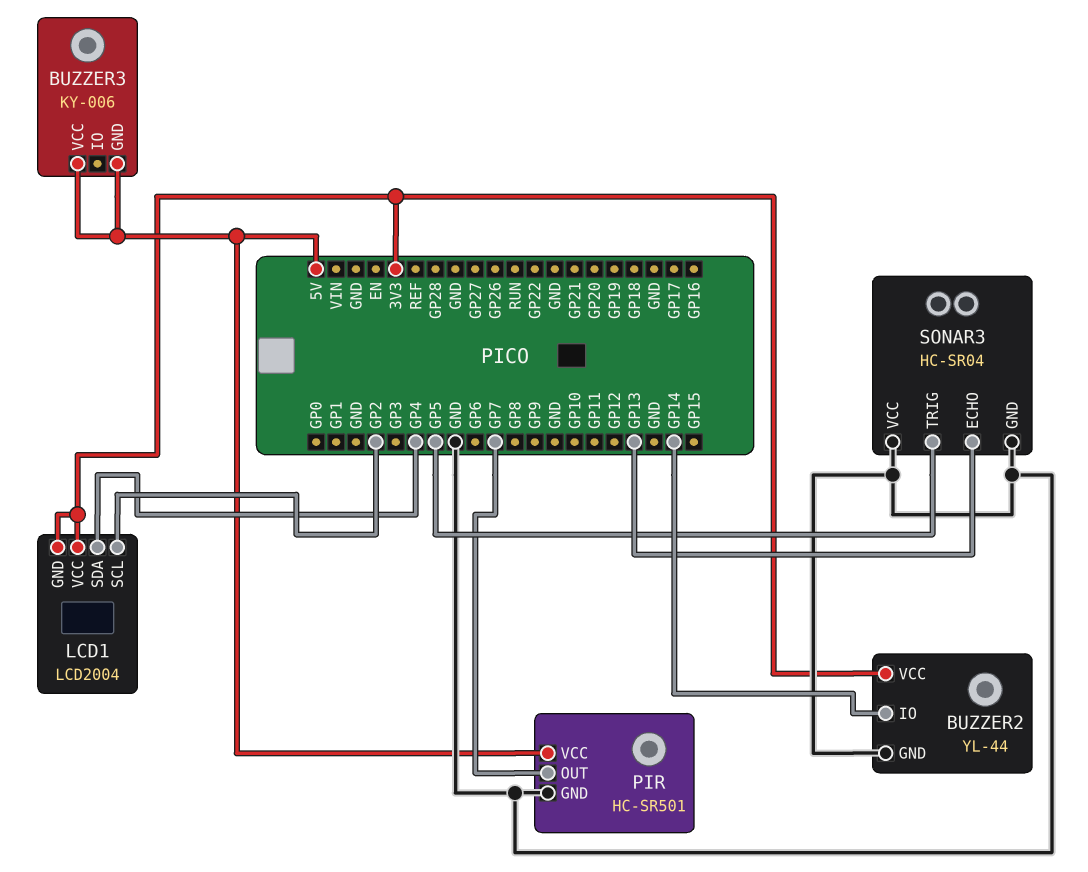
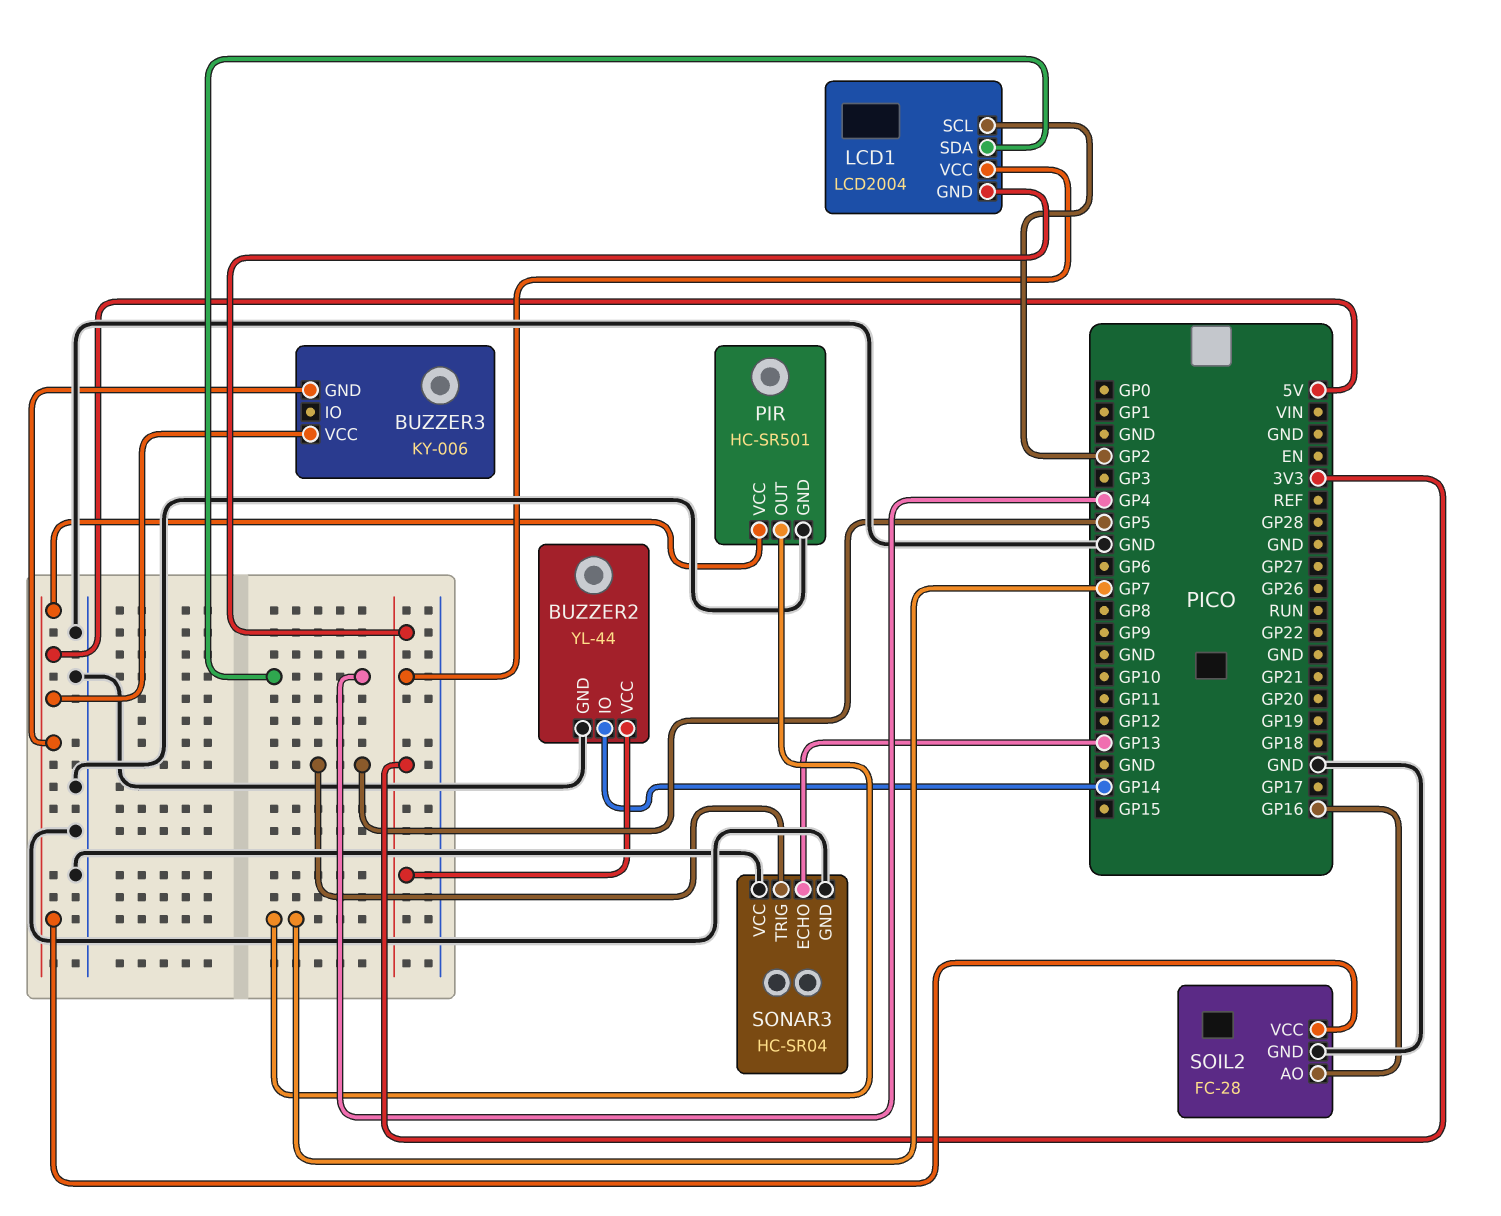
SOIL2: none -> FC-28
SOIL2 pin AO: none -> GP16
SOIL2 pin GND: none -> GND
SOIL2 pin VCC: none -> 5V

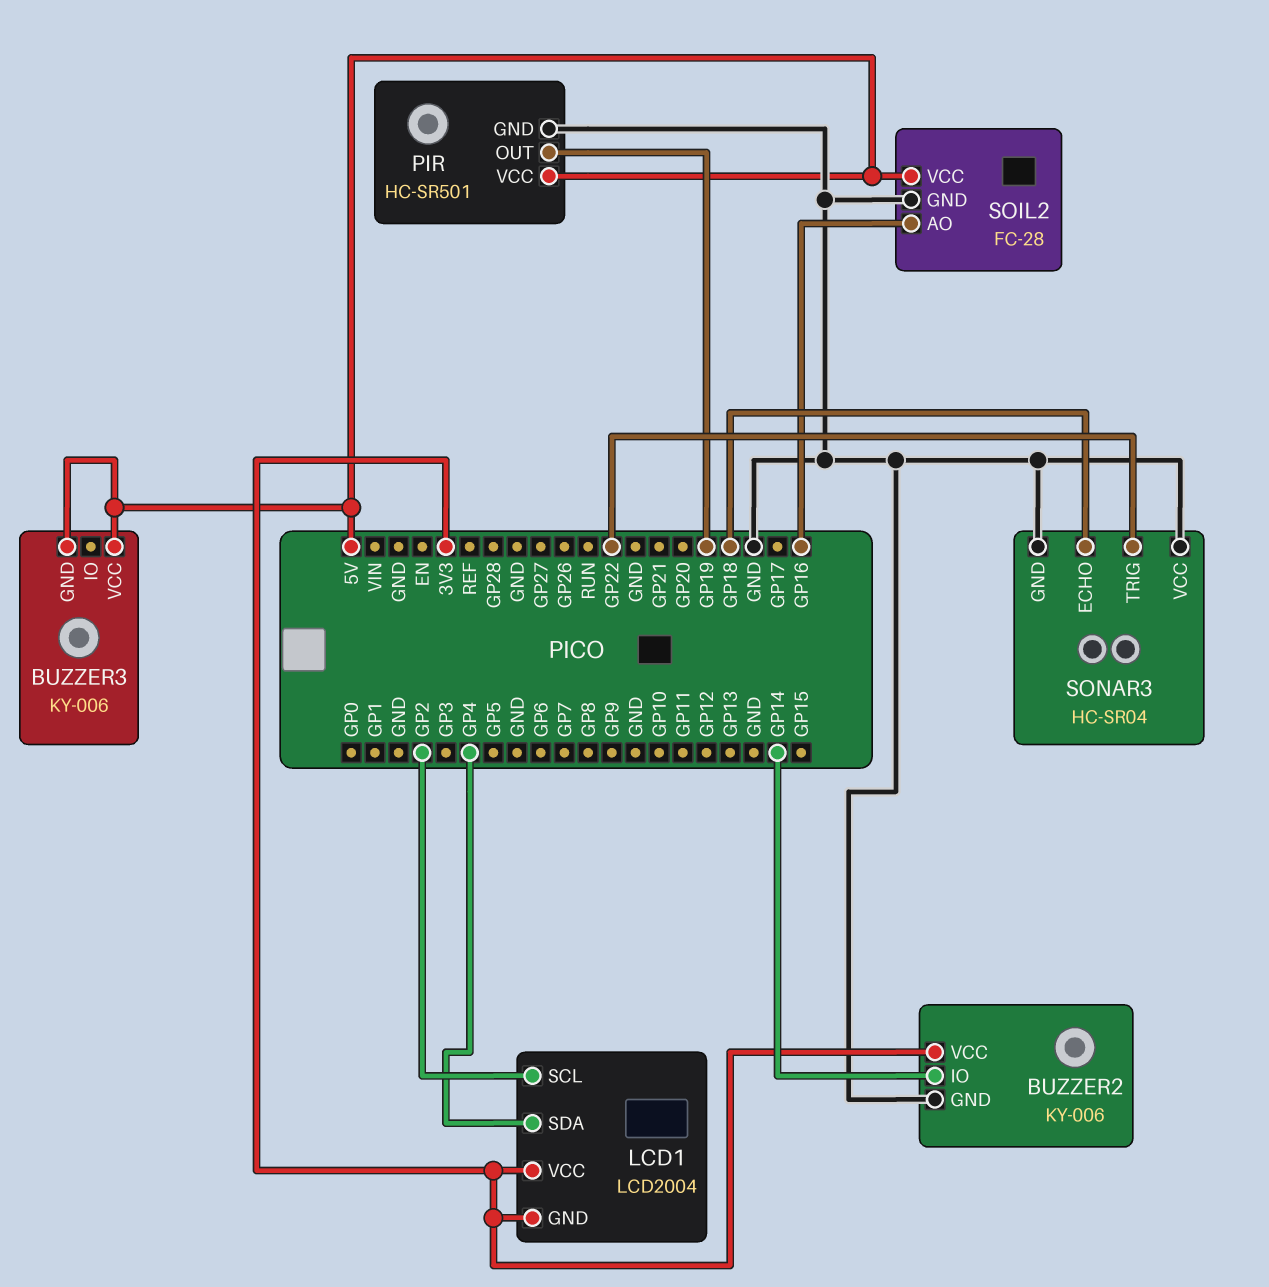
BUZZER2: YL-44 -> KY-006
PIR pin OUT: GP7 -> GP19
SONAR3 pin ECHO: GP13 -> GP18
SONAR3 pin TRIG: GP5 -> GP22

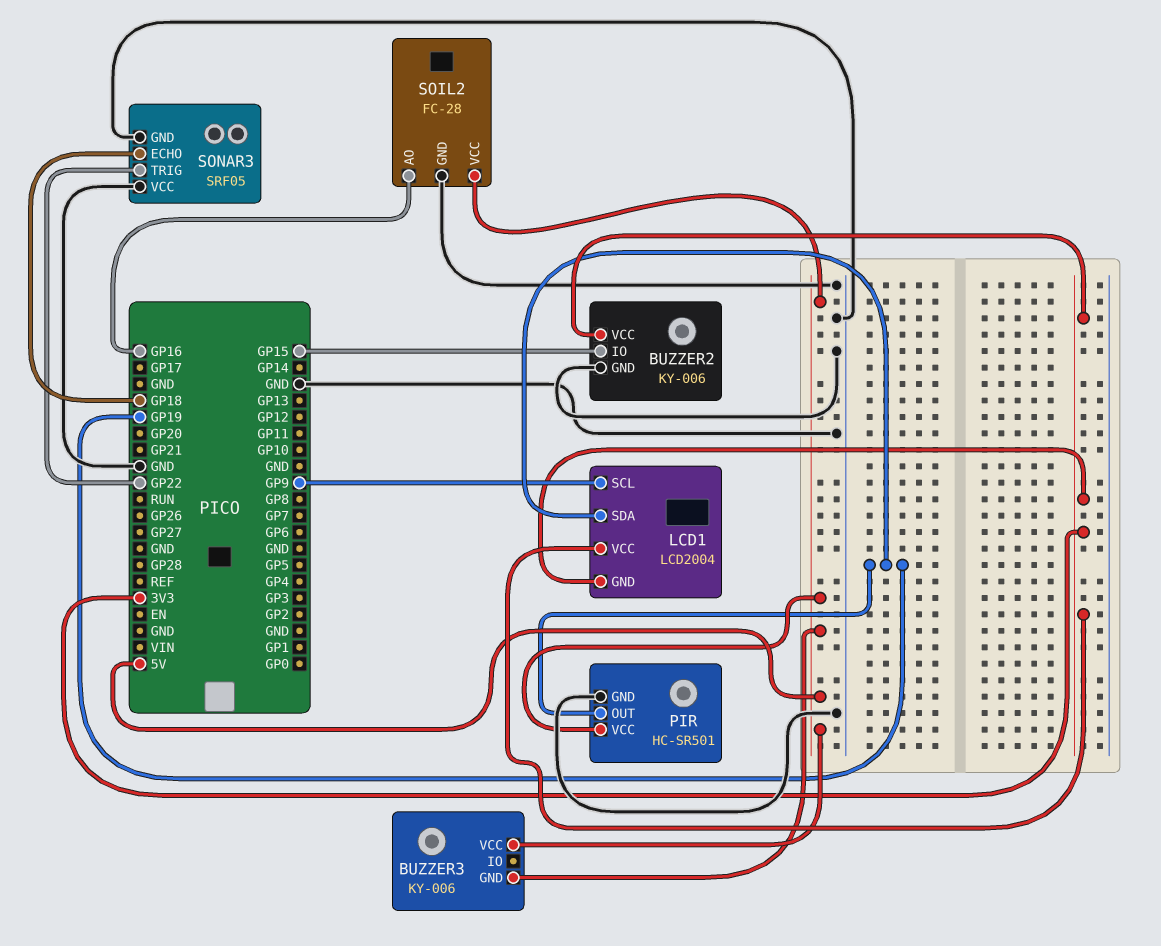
BUZZER2 pin IO: GP14 -> GP15
LCD1 pin SCL: GP2 -> GP9
LCD1 pin SDA: GP4 -> GP19
SONAR3: HC-SR04 -> SRF05

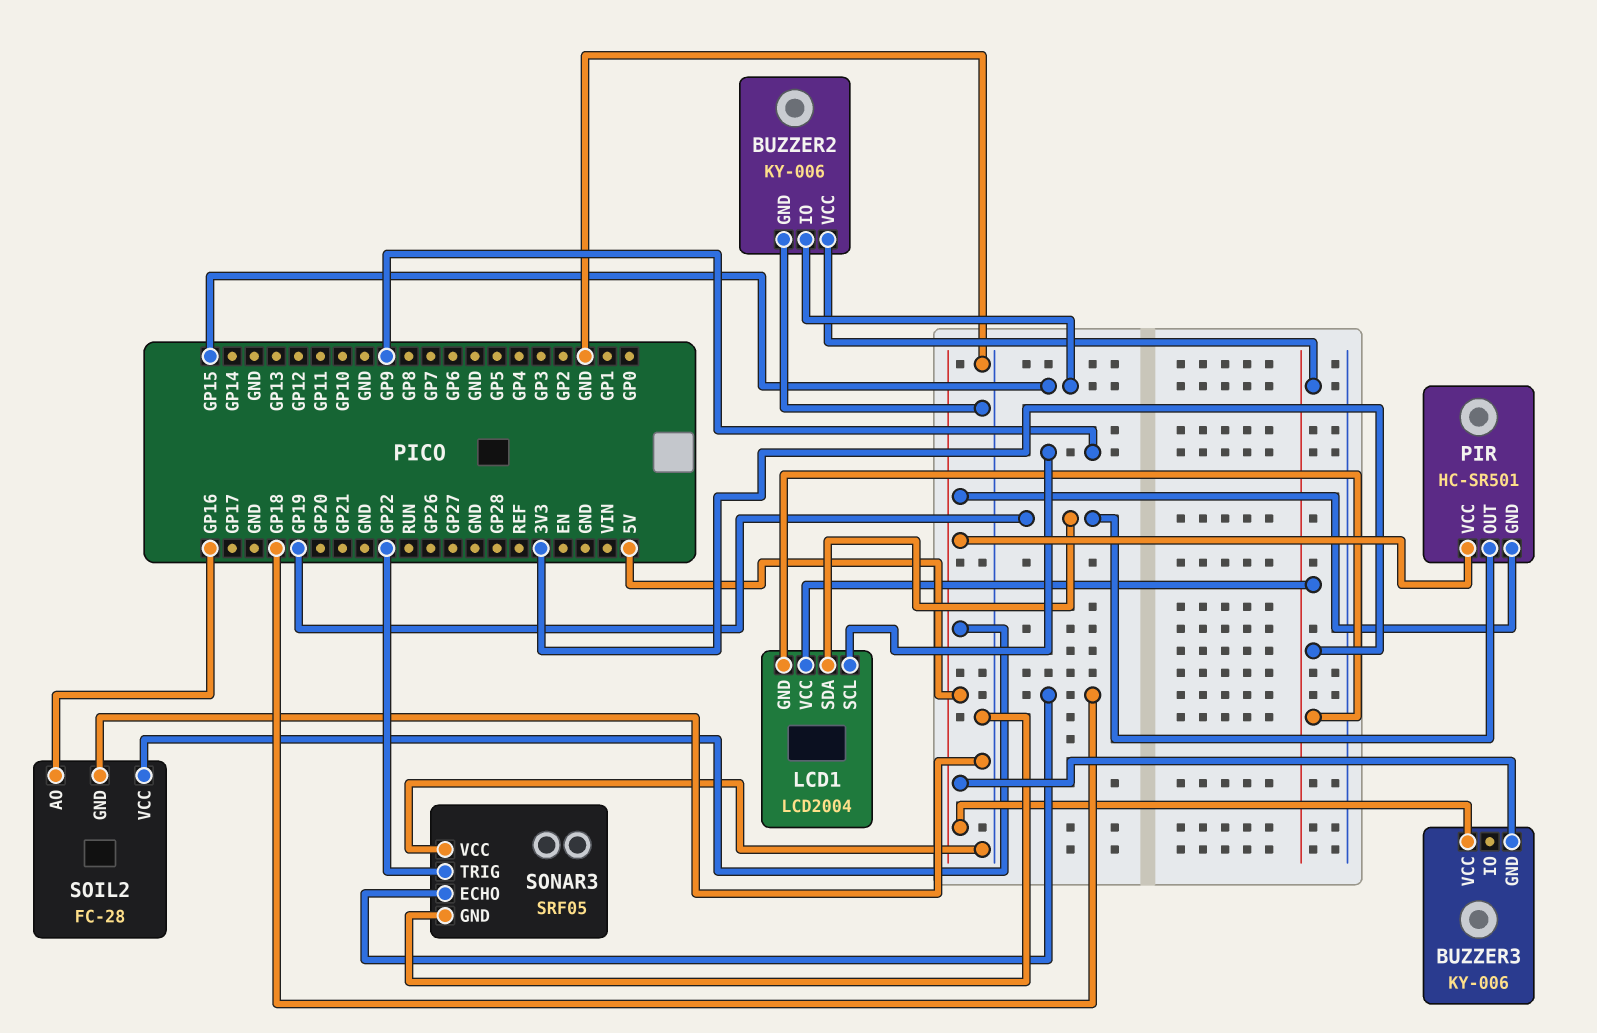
PIR pin GND: GND -> 5V

